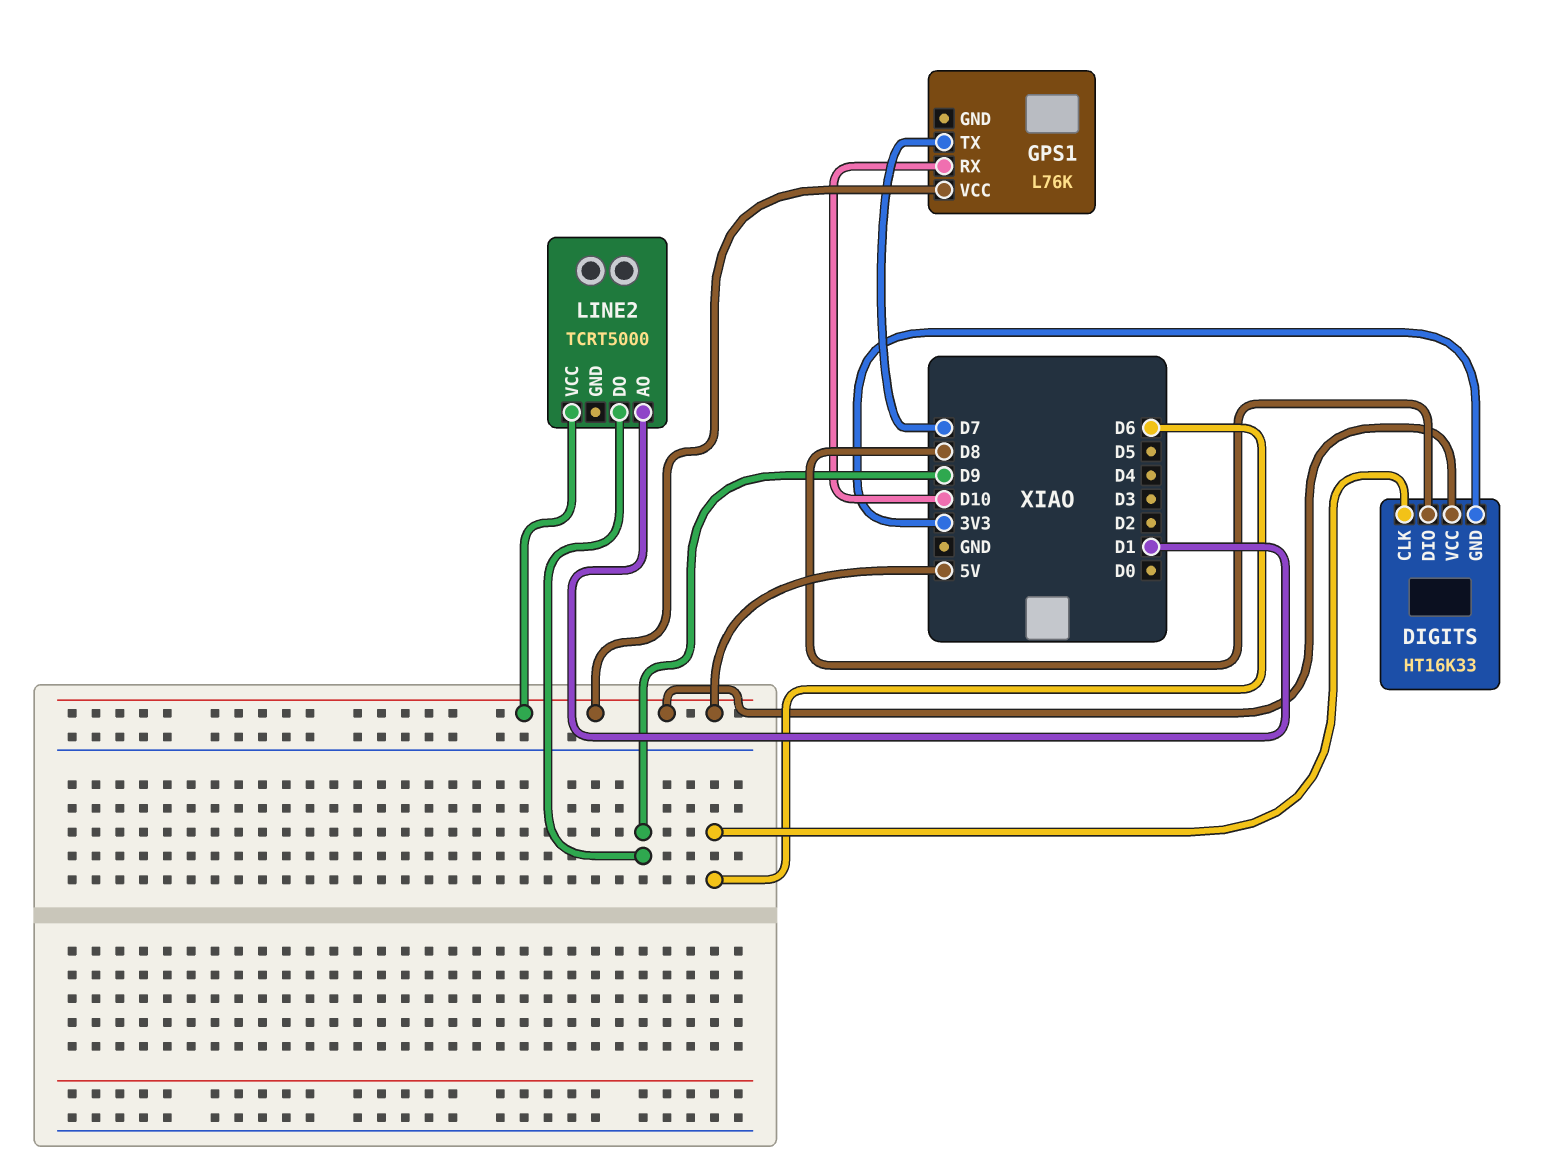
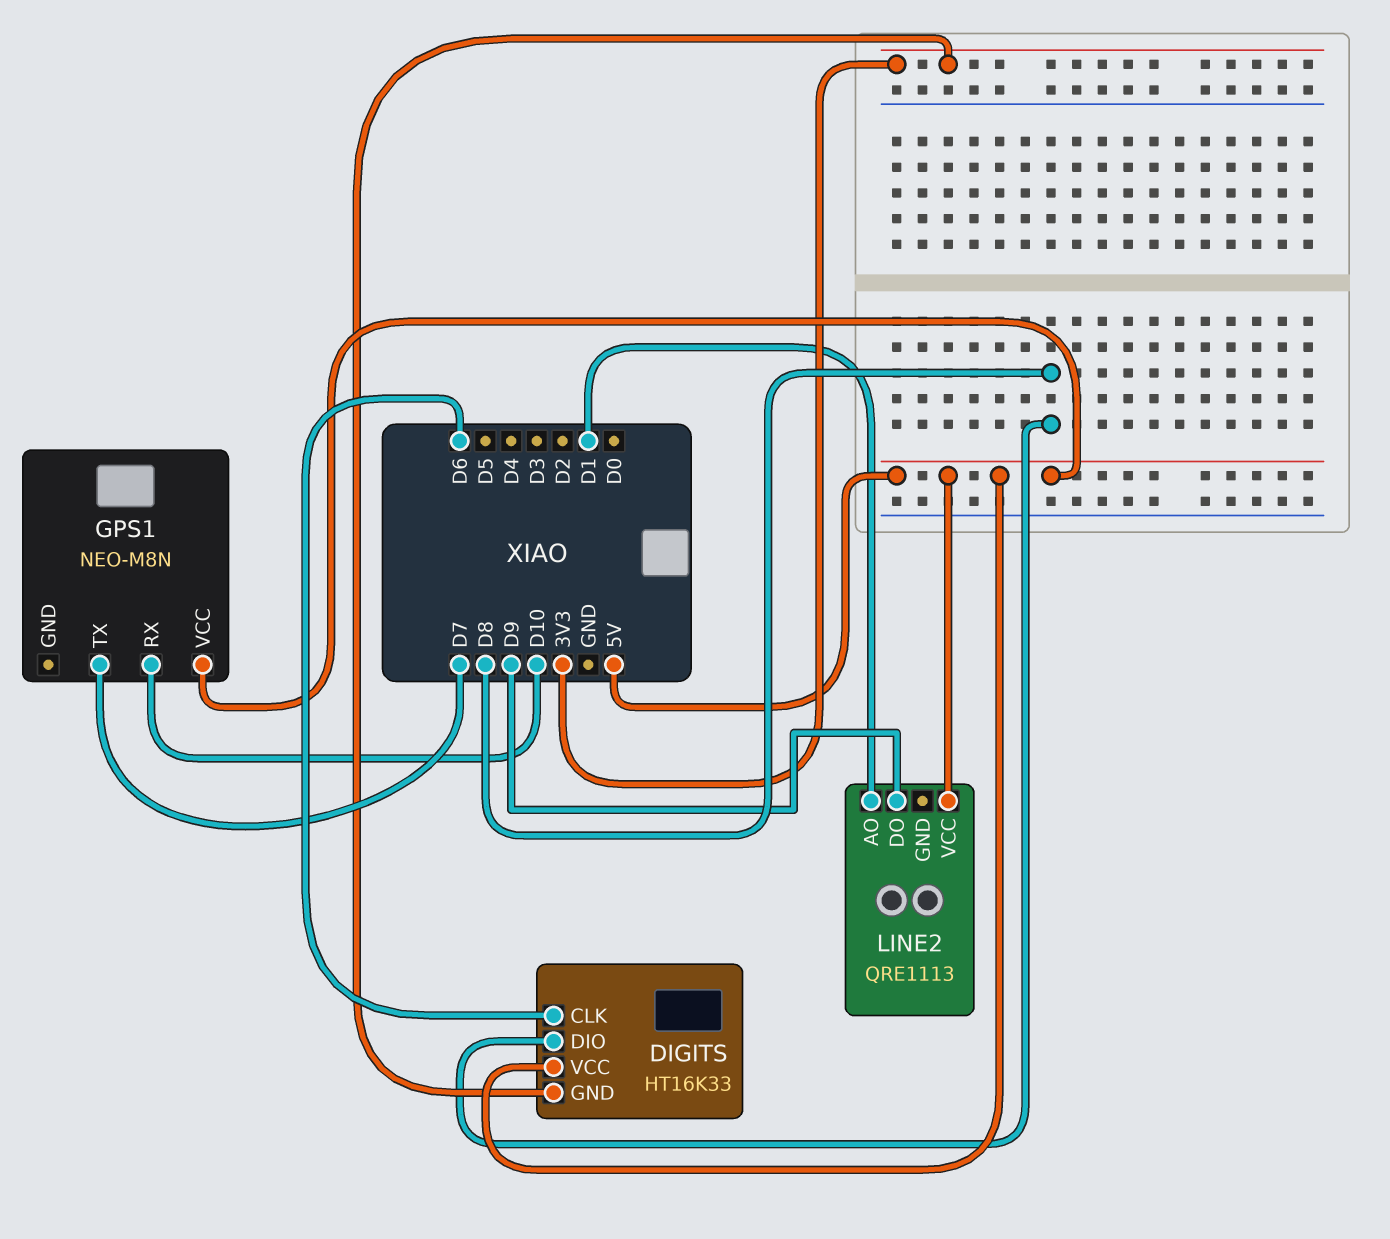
GPS1: L76K -> NEO-M8N
LINE2: TCRT5000 -> QRE1113

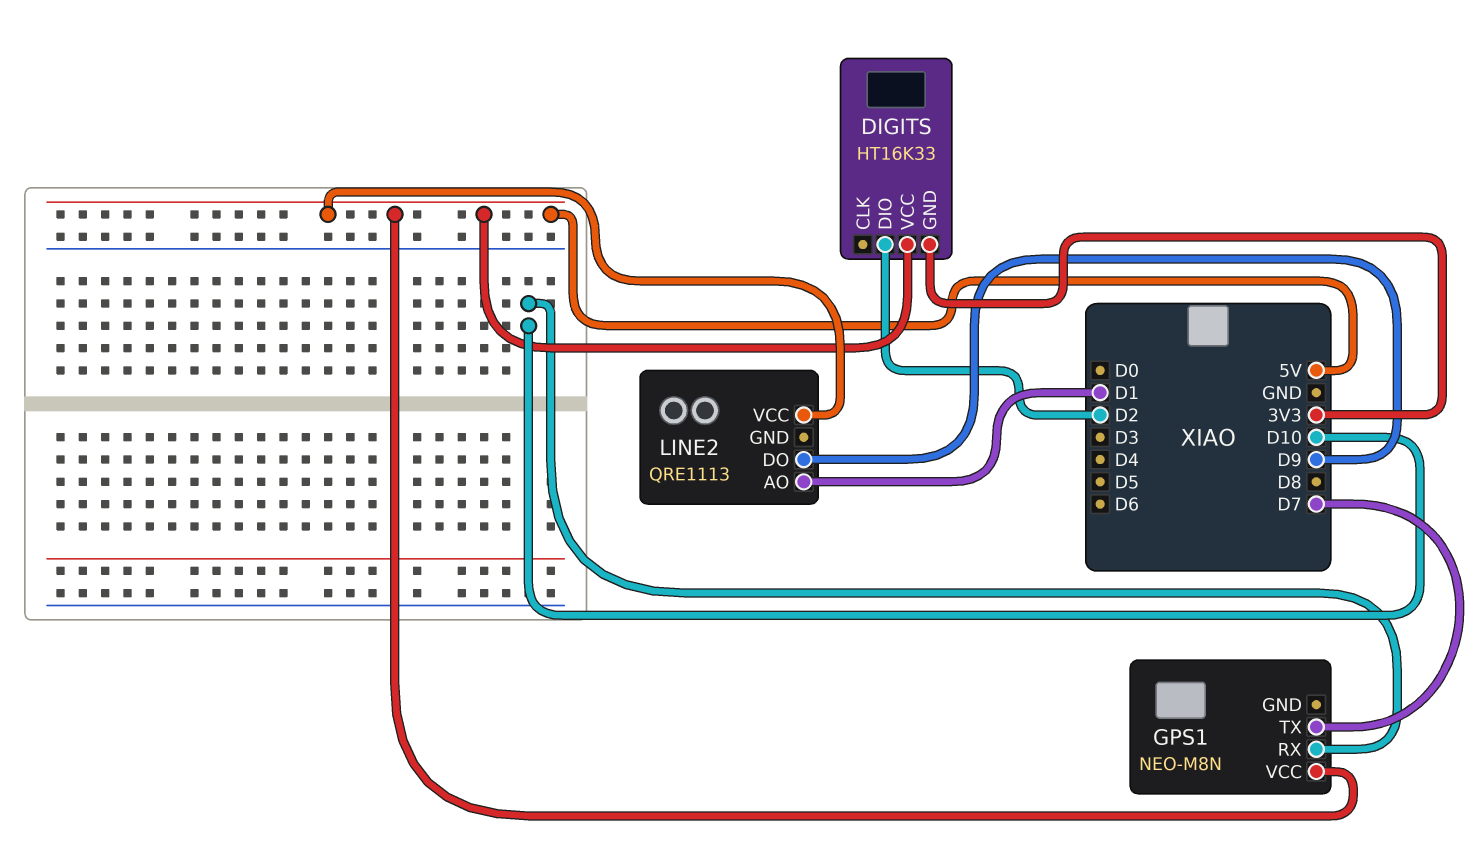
DIGITS pin CLK: D6 -> none
DIGITS pin DIO: D8 -> D2

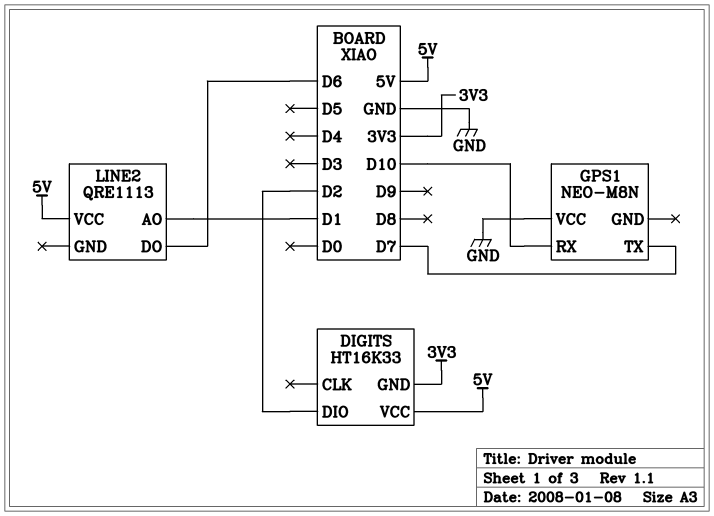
GPS1 pin VCC: 5V -> GND
LINE2 pin DO: D9 -> D6

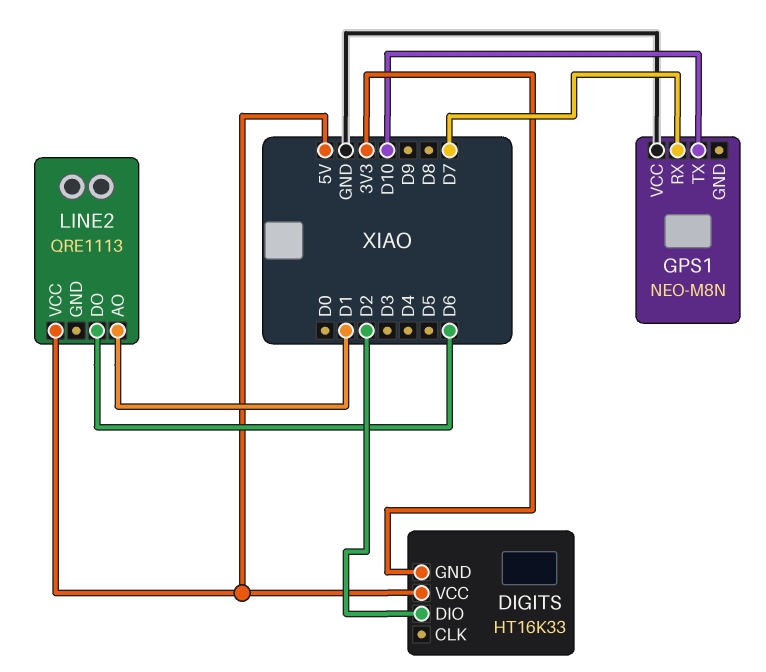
GPS1 pin RX: D10 -> D7
GPS1 pin TX: D7 -> D10

